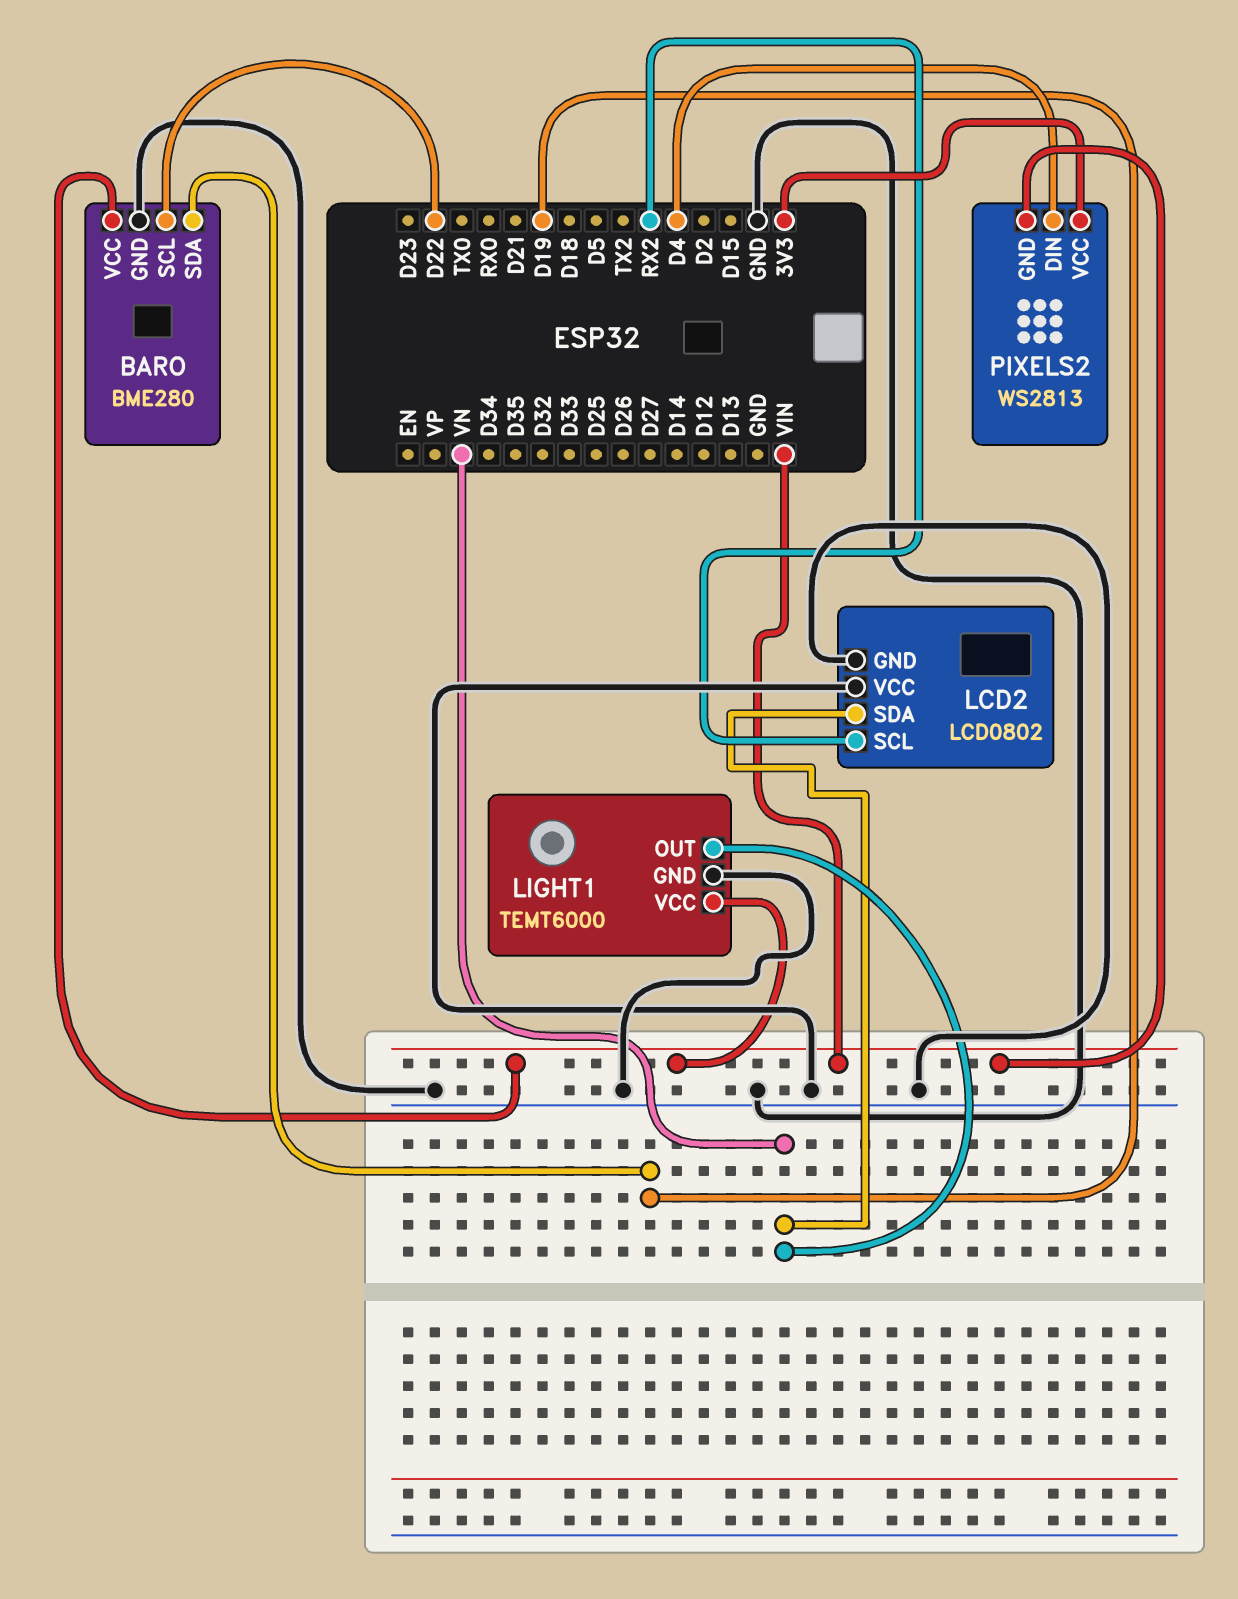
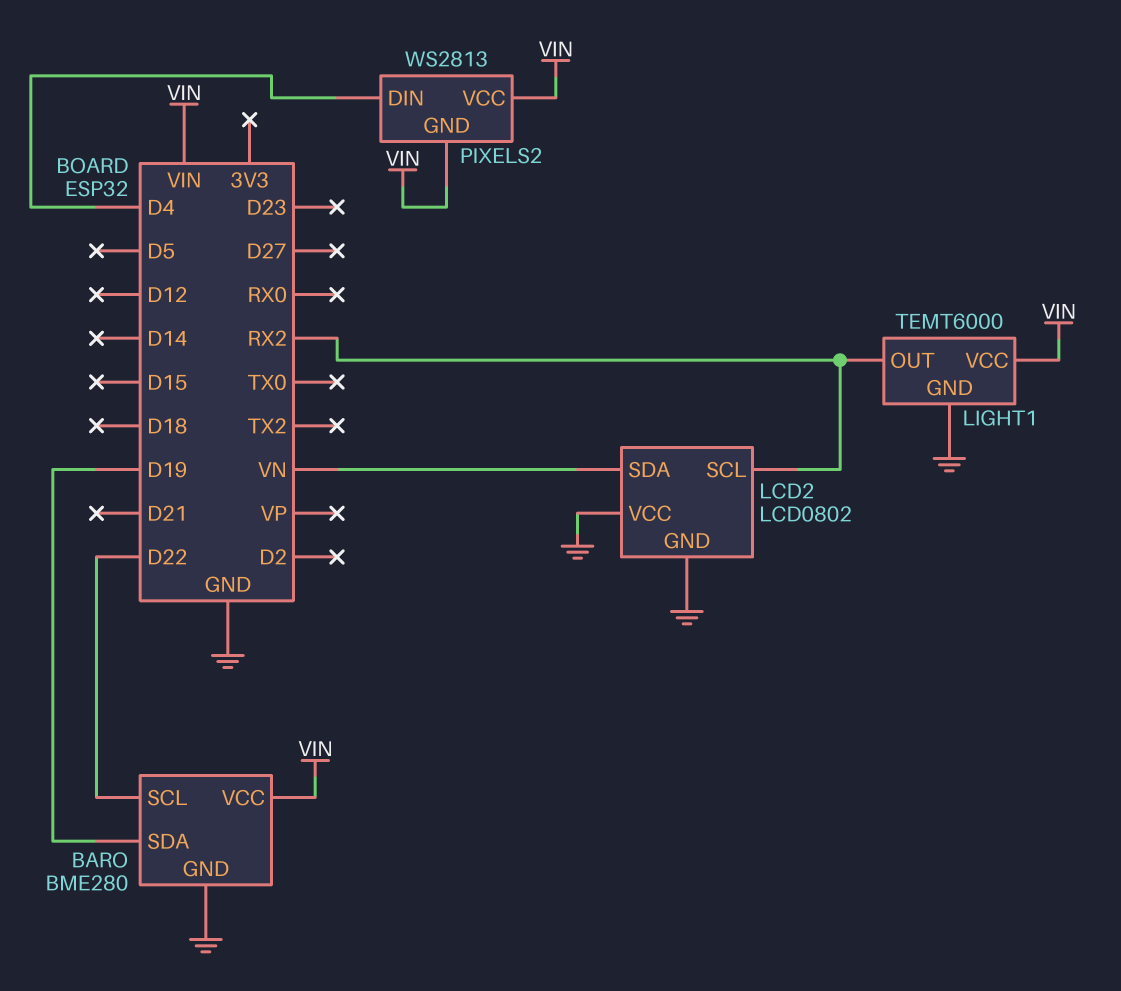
LIGHT1 pin OUT: VN -> RX2
PIXELS2 pin VCC: 3V3 -> VIN

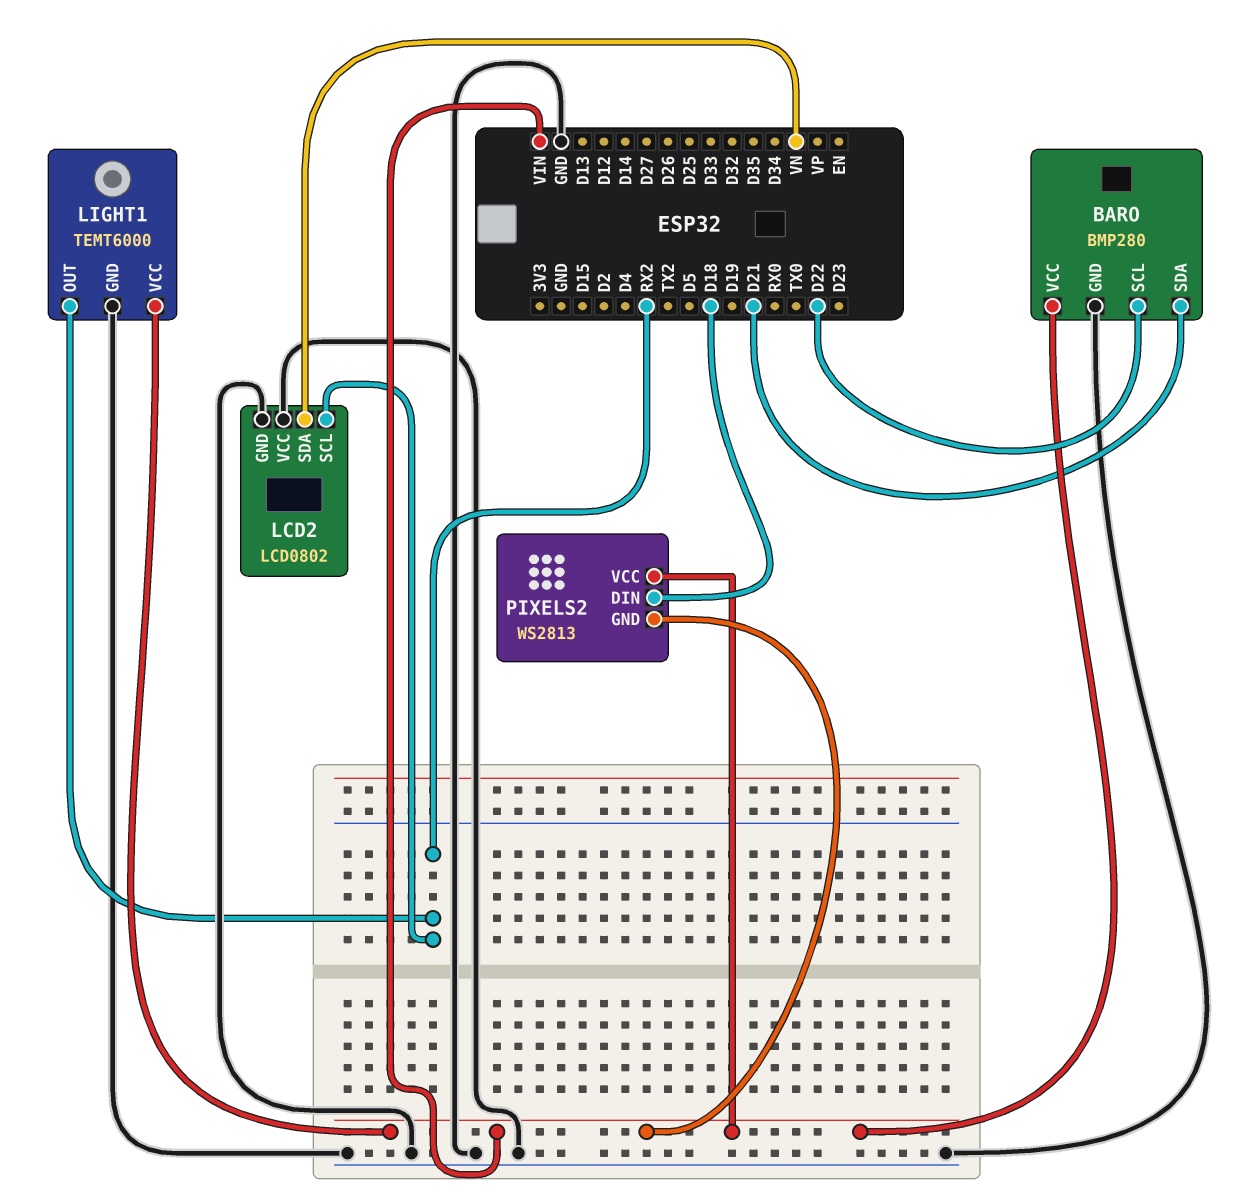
BARO: BME280 -> BMP280
BARO pin SDA: D19 -> D21
PIXELS2 pin DIN: D4 -> D18

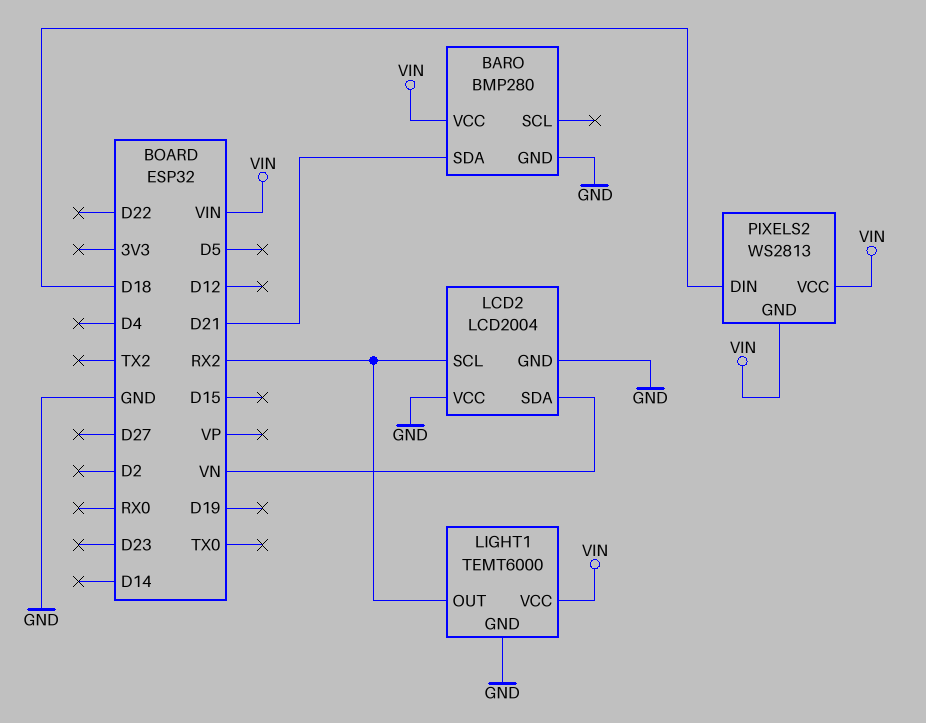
BARO pin SCL: D22 -> none
LCD2: LCD0802 -> LCD2004

